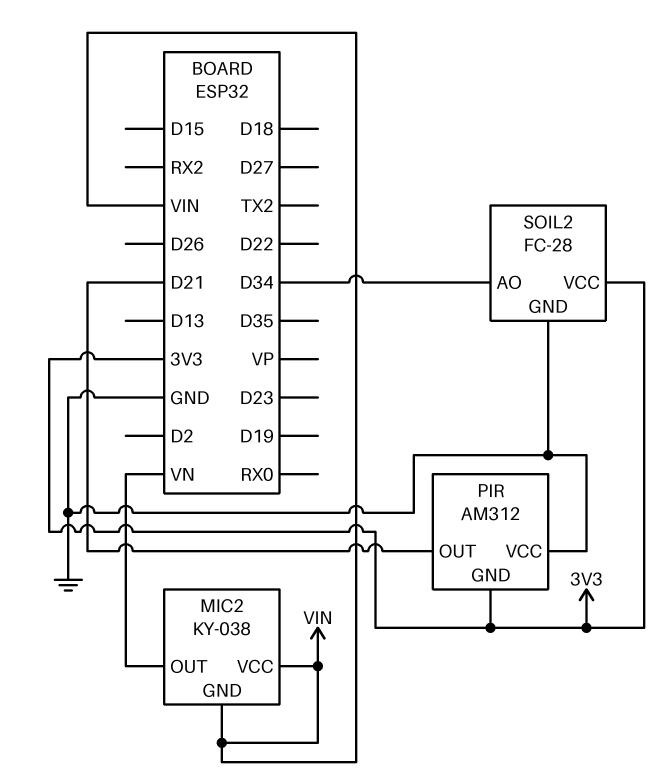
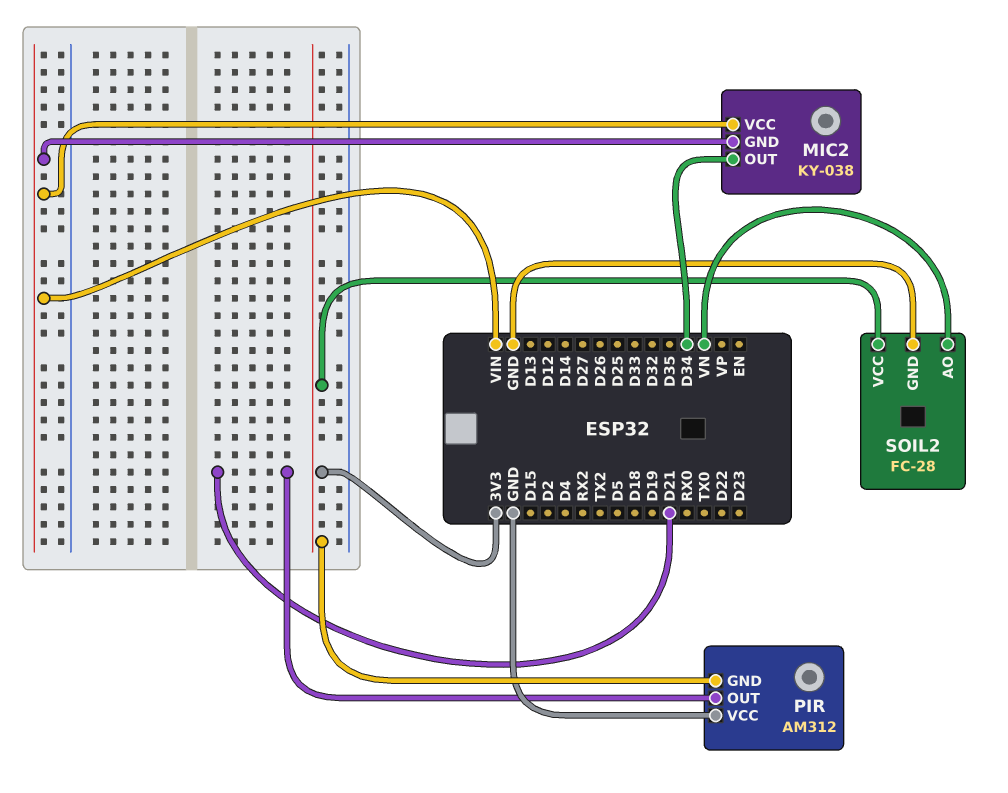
MIC2 pin OUT: VN -> D34
SOIL2 pin AO: D34 -> VN

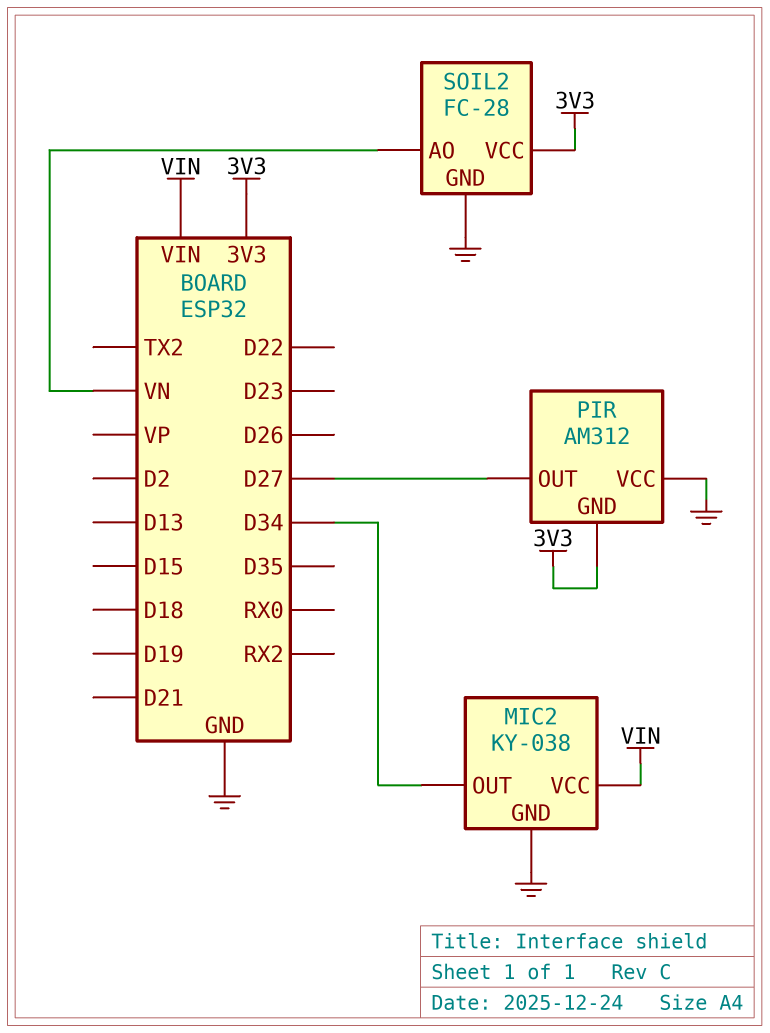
MIC2 pin GND: VIN -> GND
PIR pin OUT: D21 -> D27

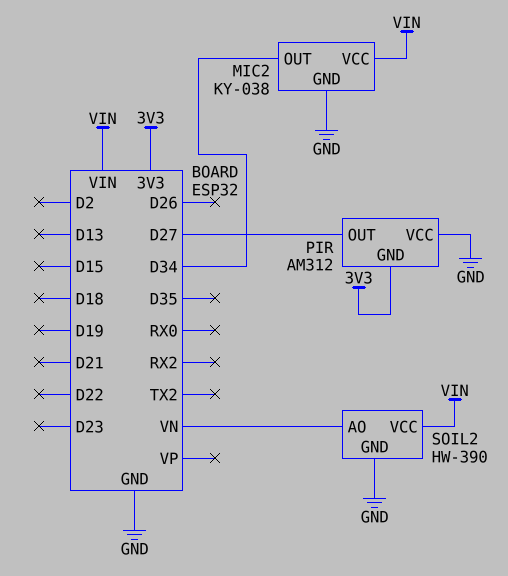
SOIL2: FC-28 -> HW-390
SOIL2 pin VCC: 3V3 -> VIN

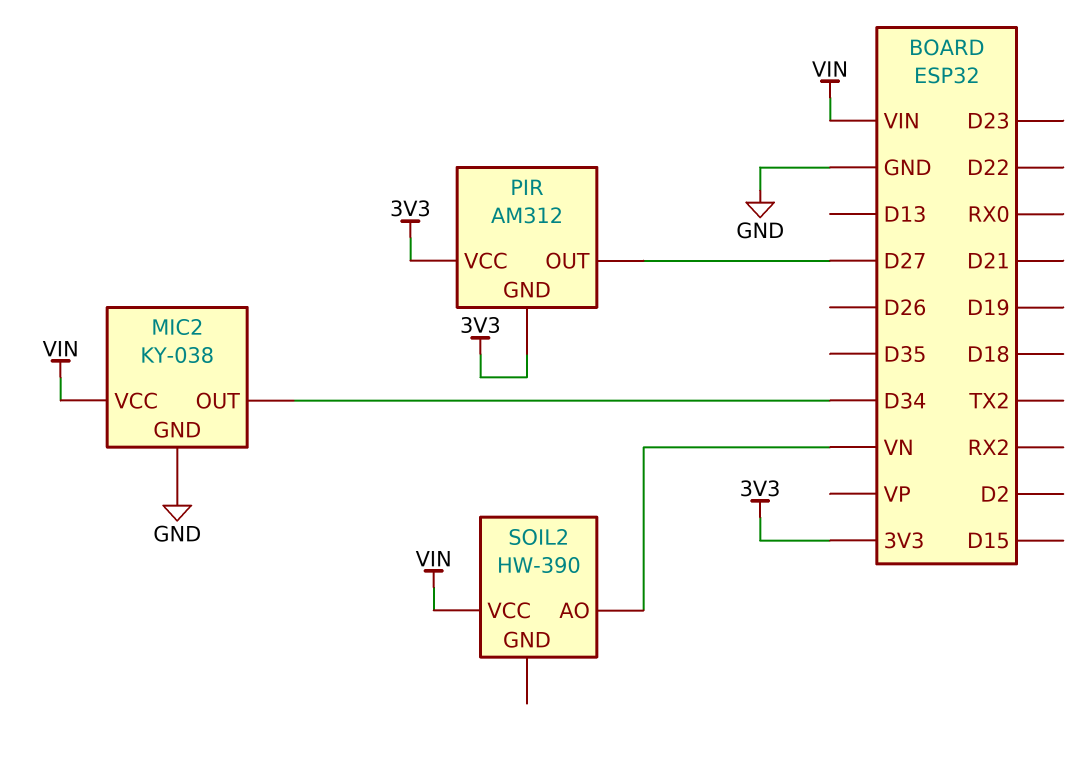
PIR pin VCC: GND -> 3V3
SOIL2 pin GND: GND -> none

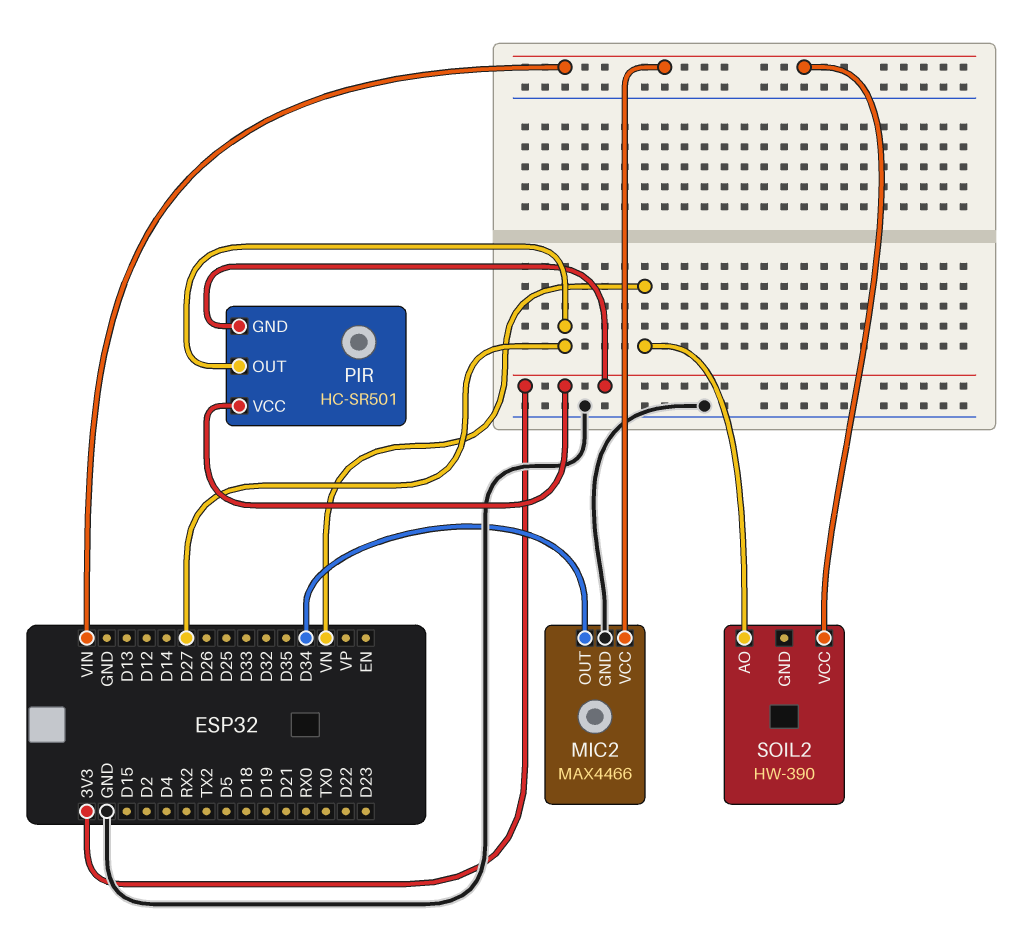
MIC2: KY-038 -> MAX4466
PIR: AM312 -> HC-SR501

